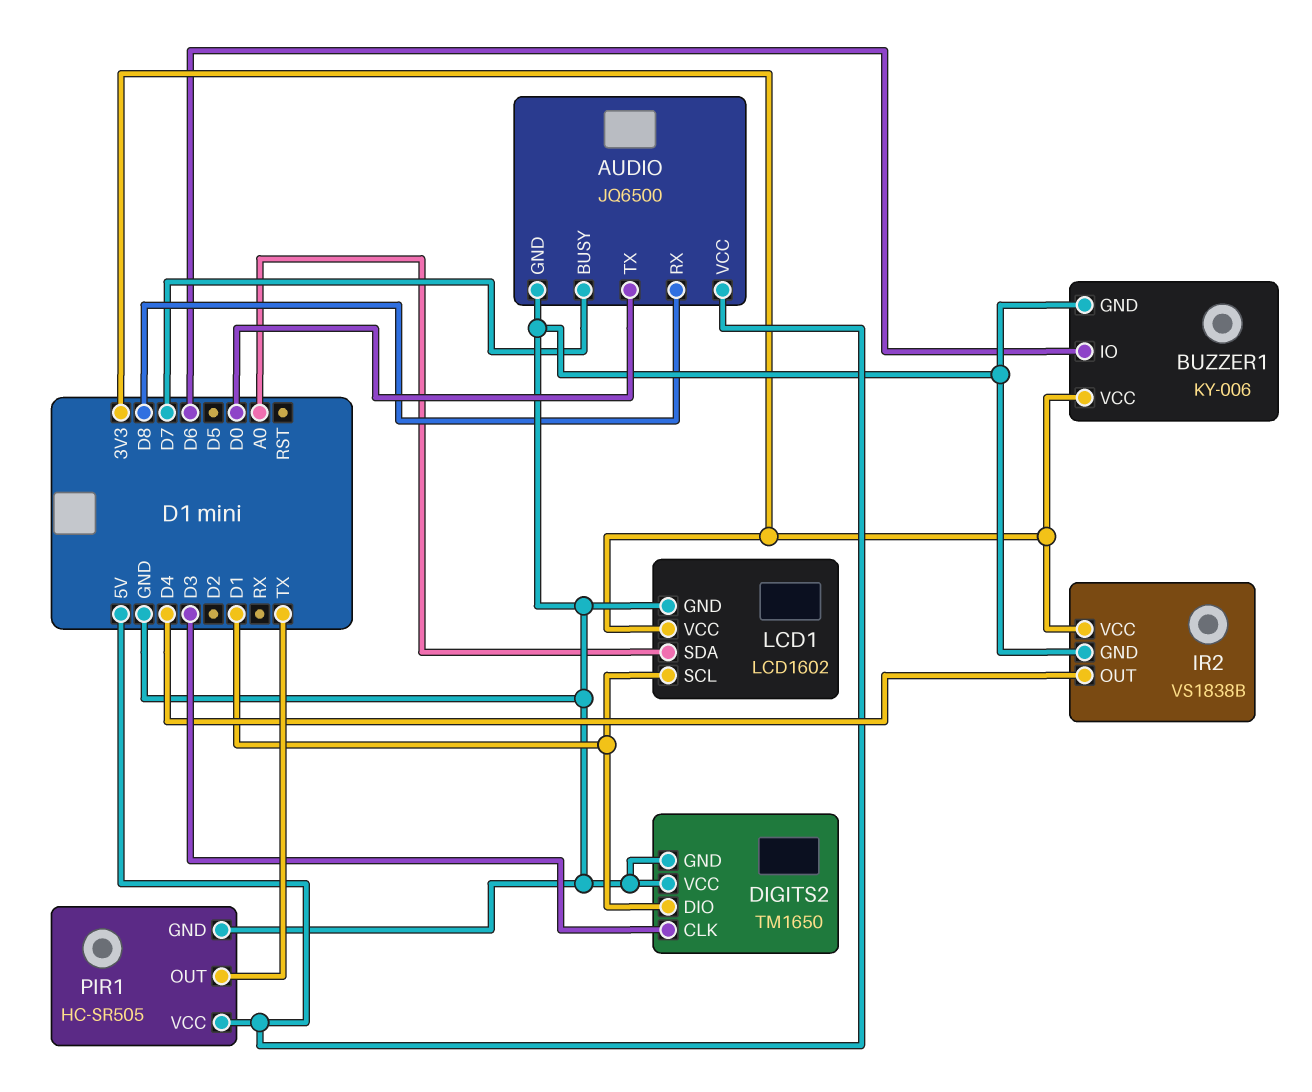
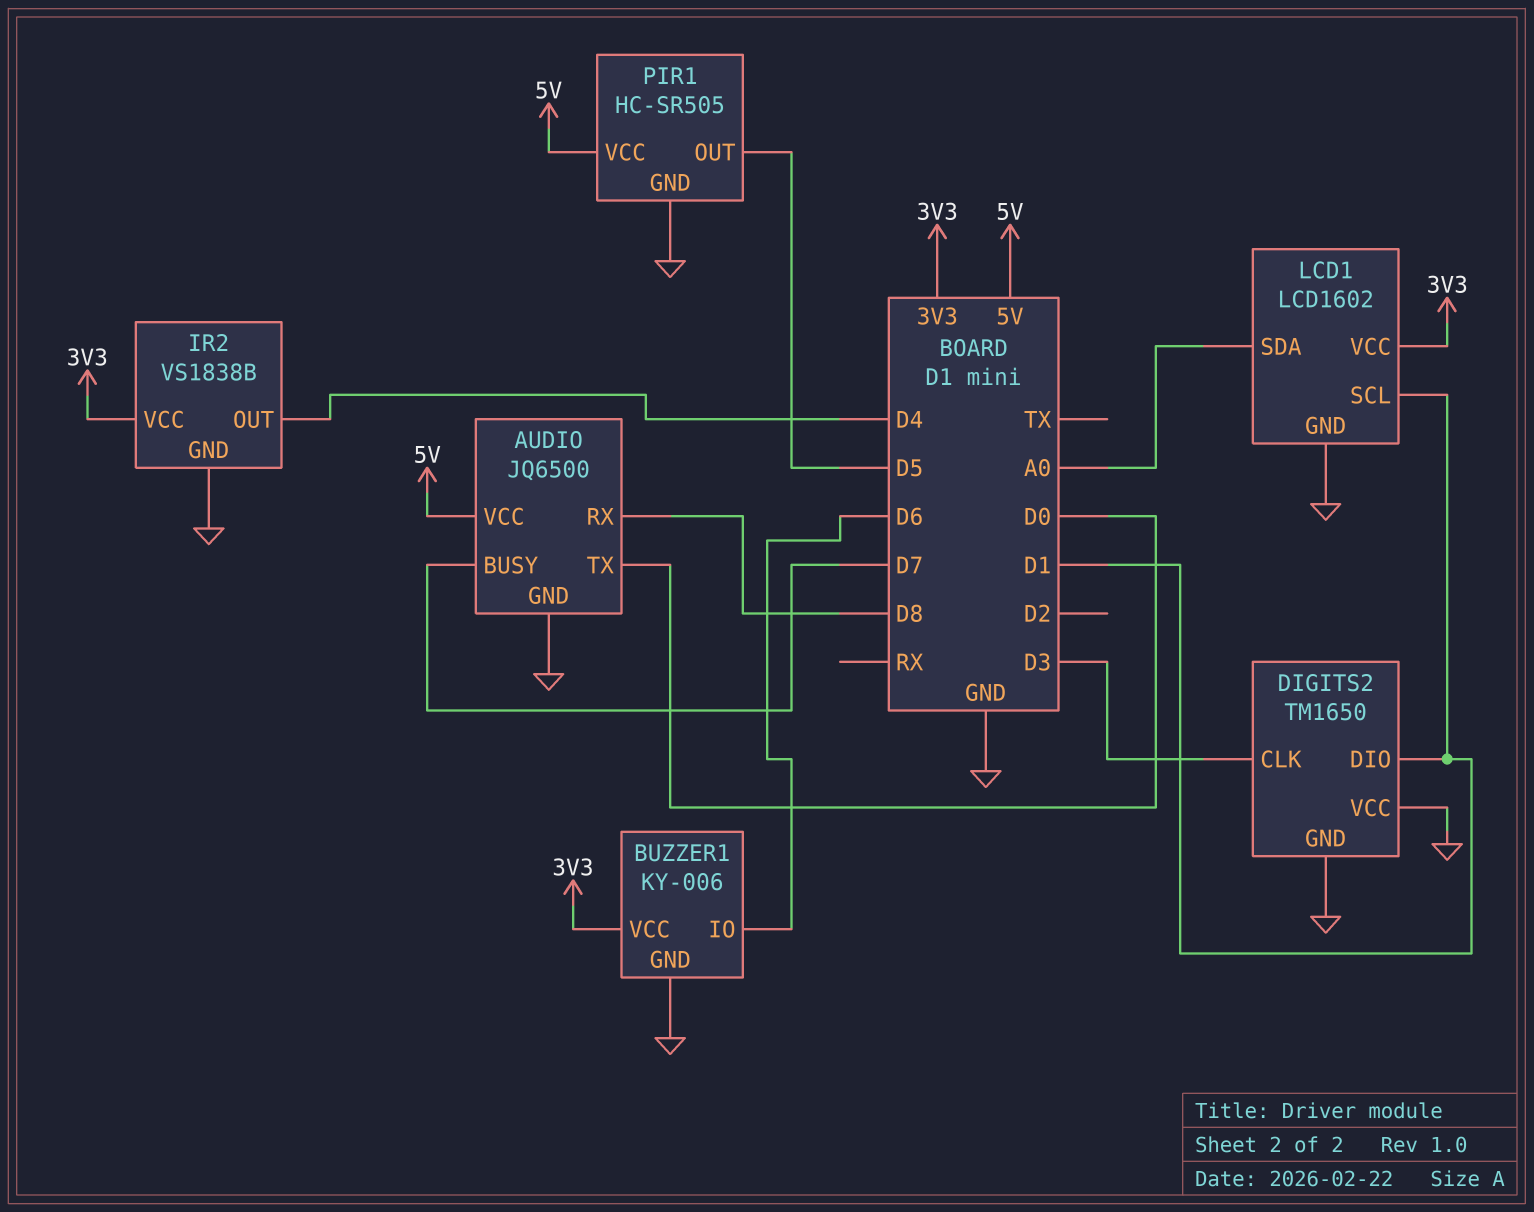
PIR1 pin OUT: TX -> D5

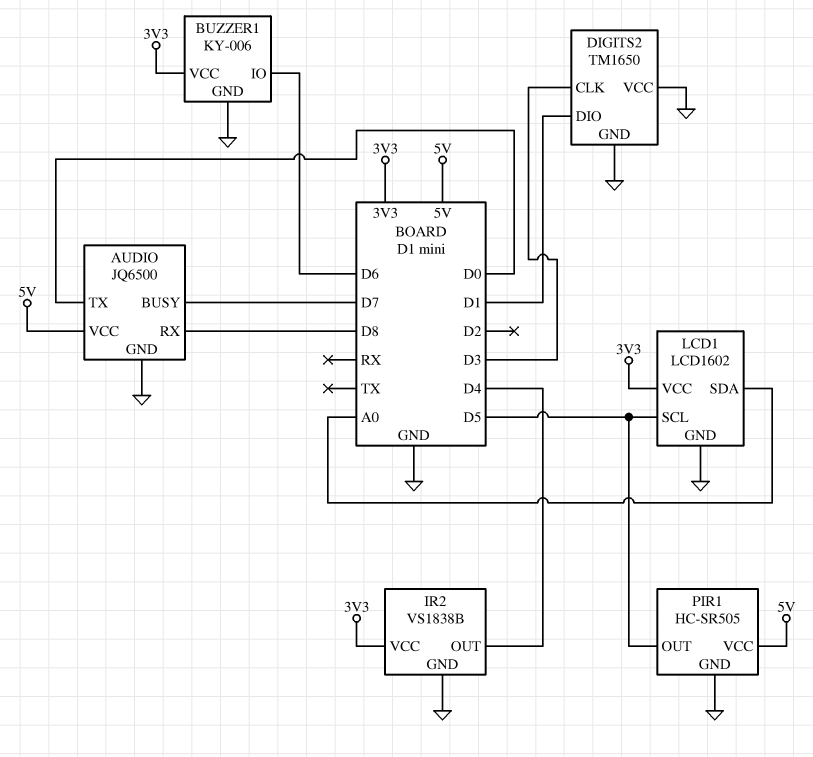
LCD1 pin SCL: D1 -> D5

